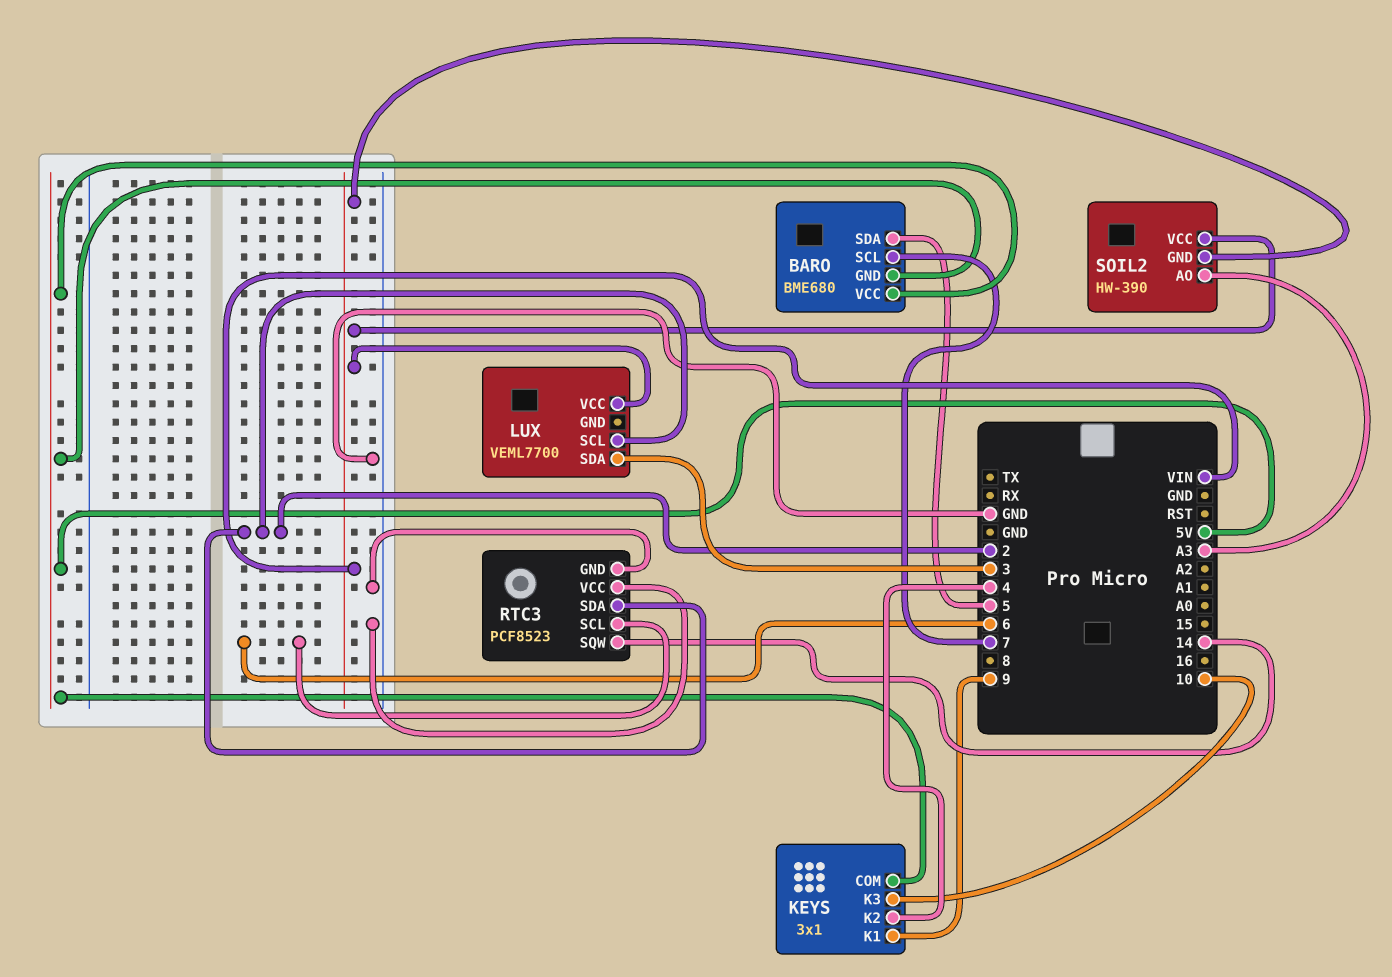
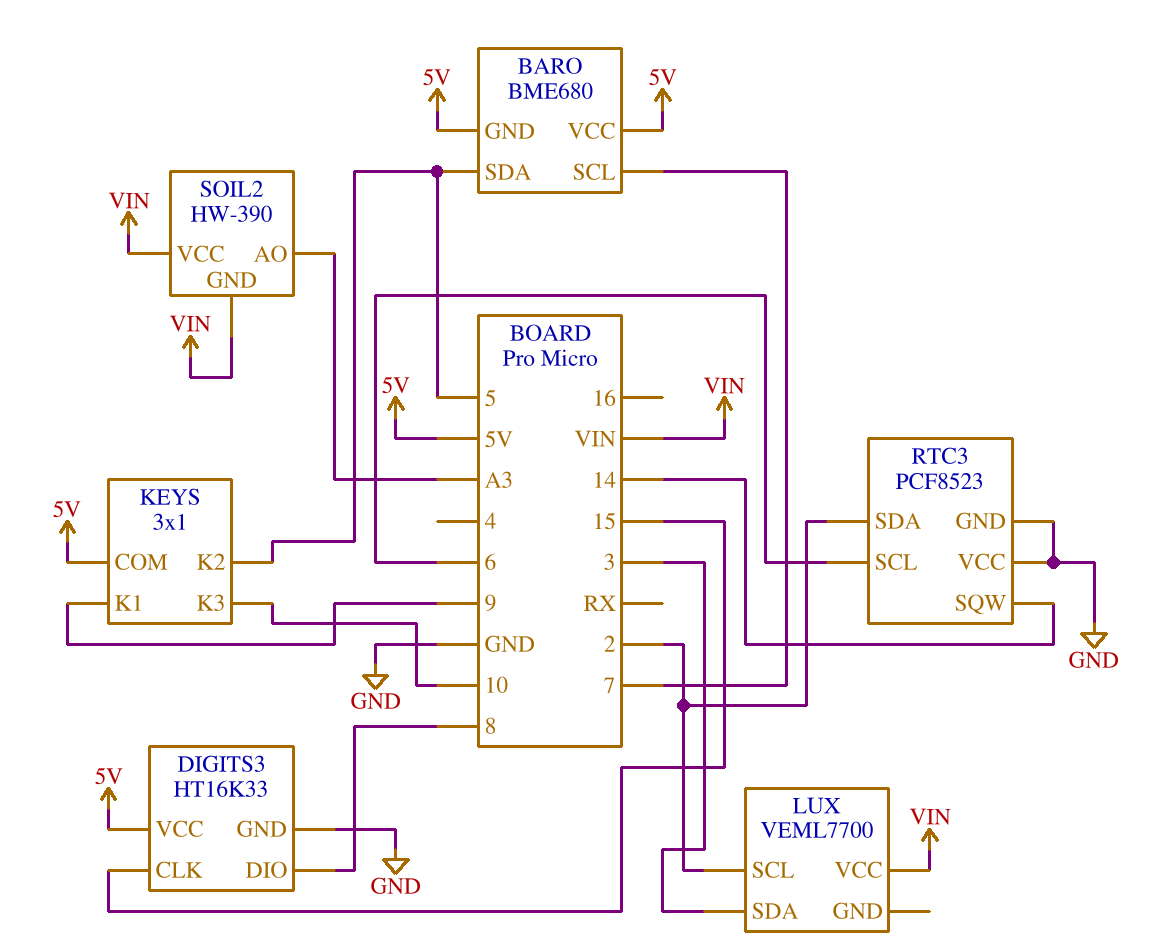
DIGITS3: none -> HT16K33
DIGITS3 pin CLK: none -> 15
DIGITS3 pin DIO: none -> 8
DIGITS3 pin GND: none -> GND
DIGITS3 pin VCC: none -> 5V
KEYS pin K2: 4 -> 5

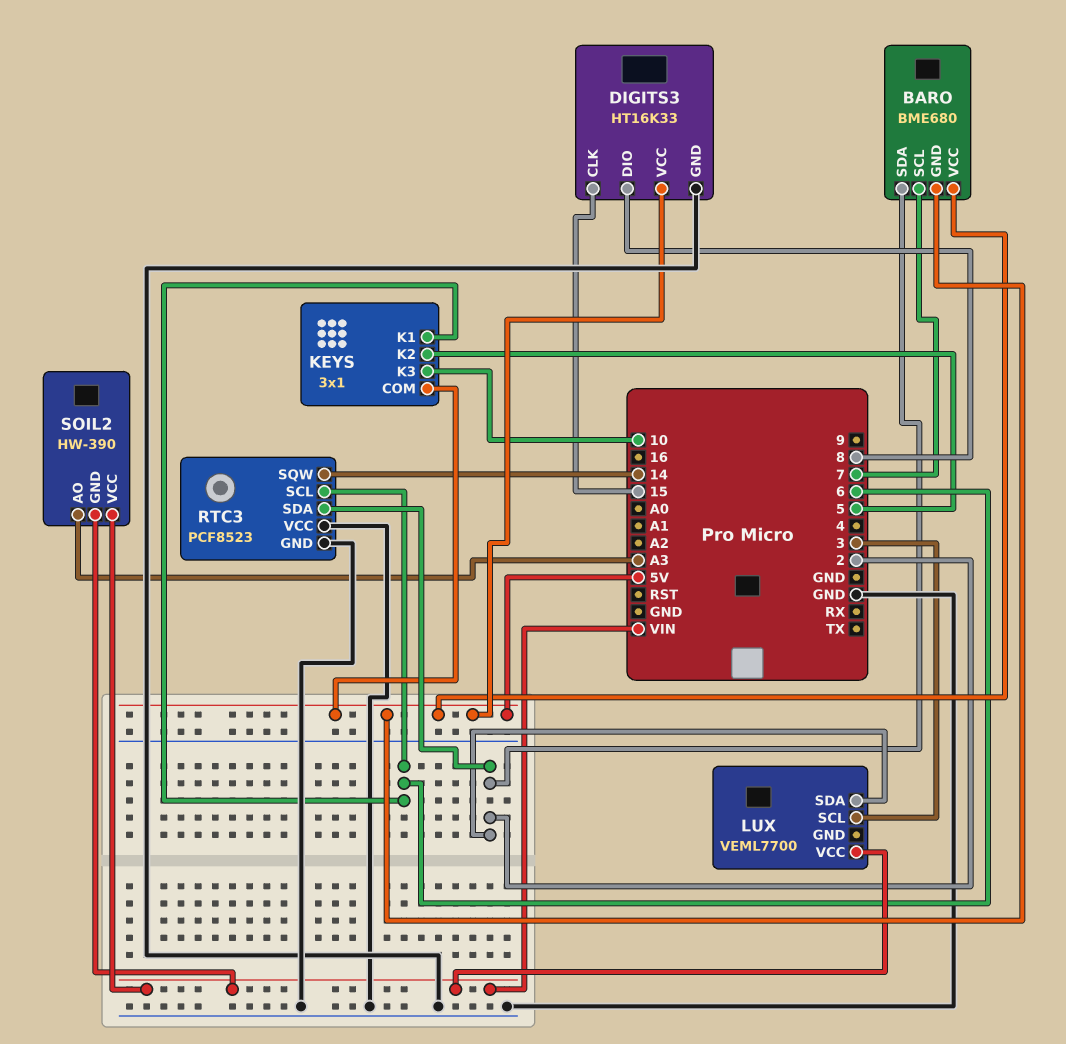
BARO pin SDA: 5 -> 2
KEYS pin K1: 9 -> 6
LUX pin SCL: 2 -> 3
LUX pin SDA: 3 -> 2

